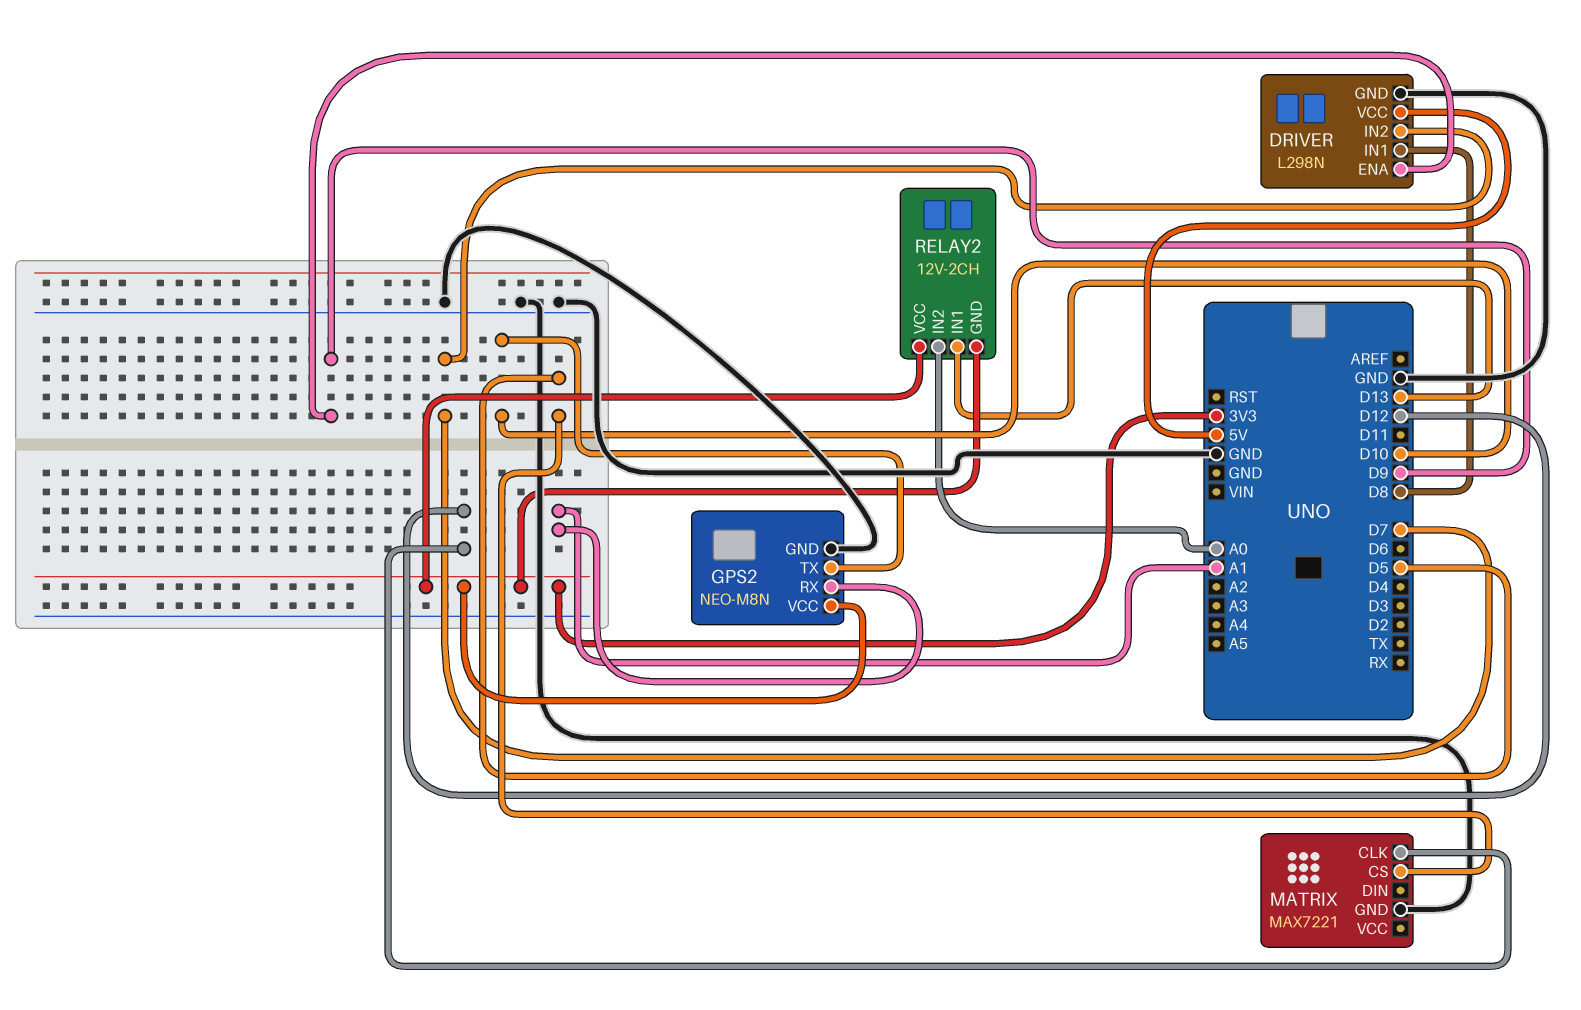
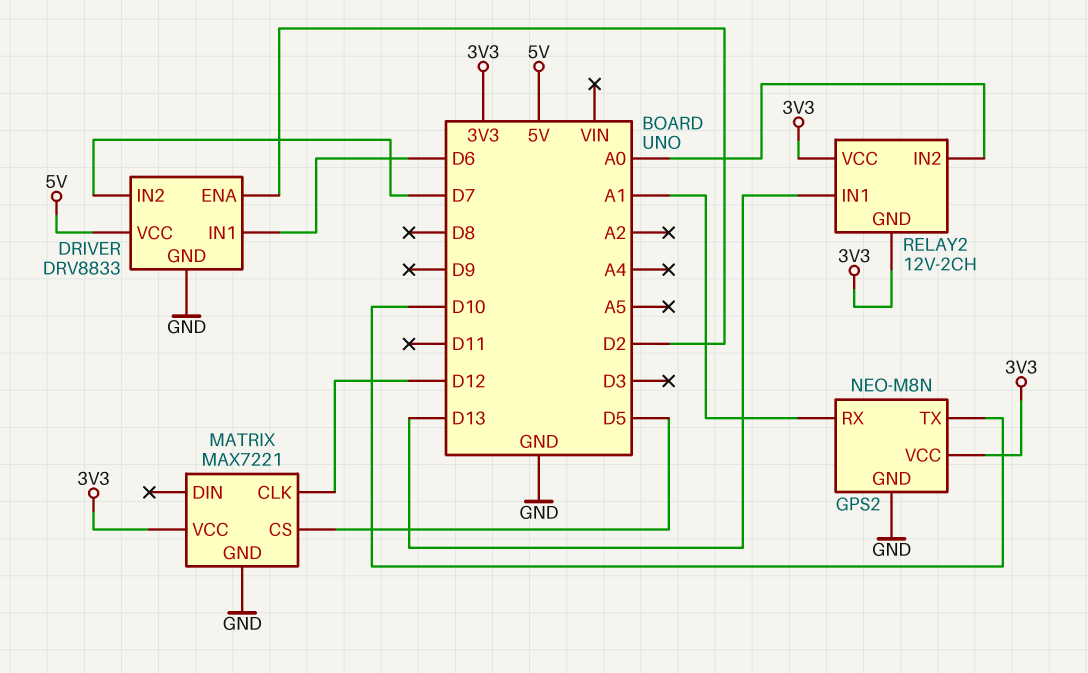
DRIVER: L298N -> DRV8833
DRIVER pin ENA: D9 -> D2
DRIVER pin IN1: D8 -> D6
MATRIX pin VCC: none -> 3V3

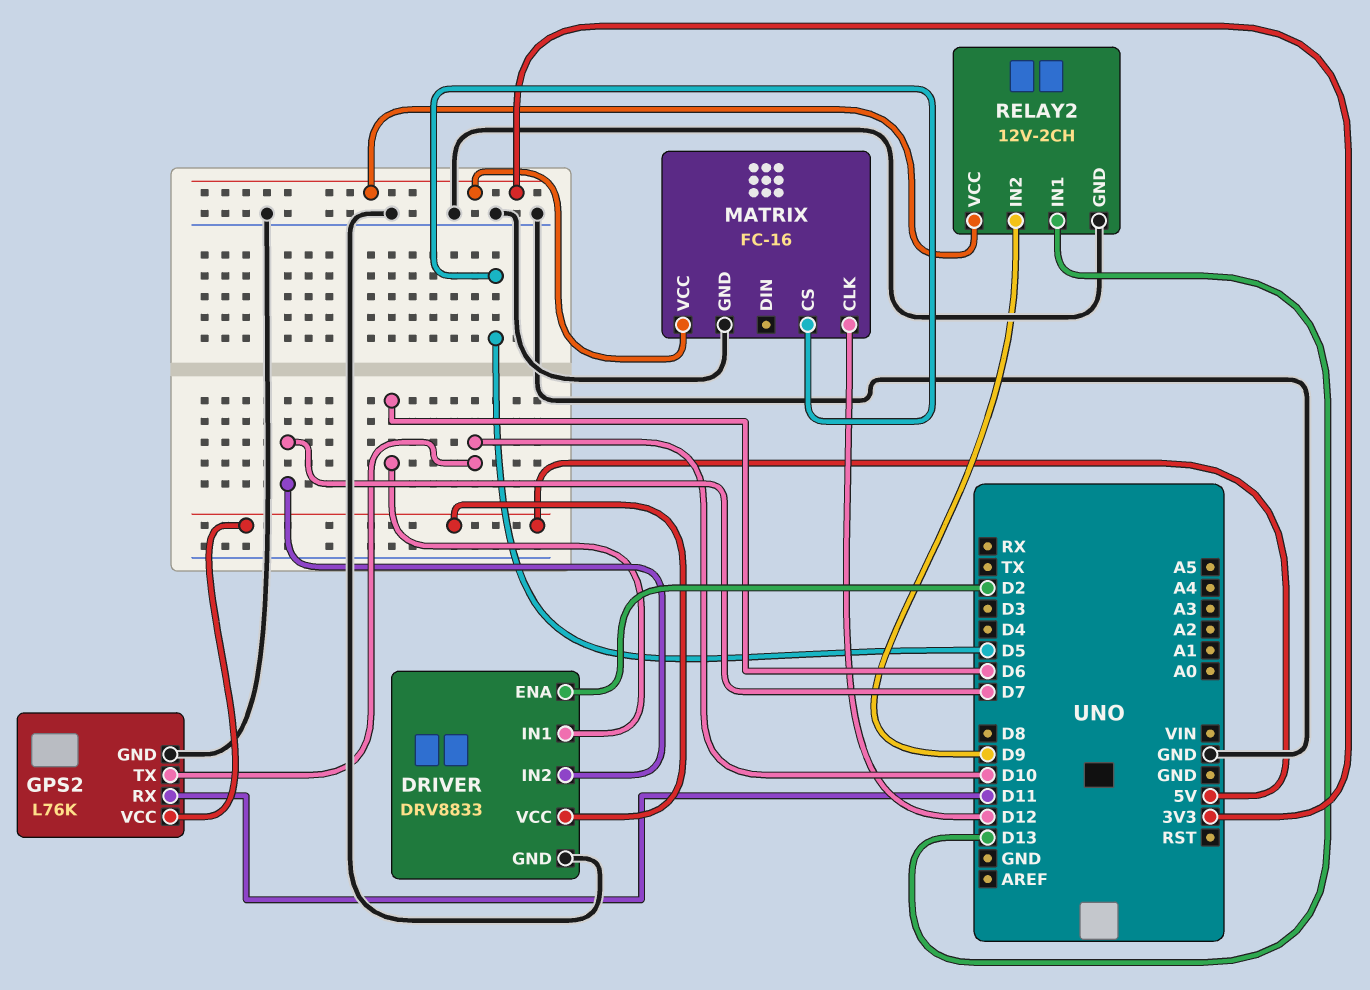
GPS2: NEO-M8N -> L76K
GPS2 pin RX: A1 -> D11
GPS2 pin VCC: 3V3 -> 5V
MATRIX: MAX7221 -> FC-16
RELAY2 pin GND: 3V3 -> GND
RELAY2 pin IN2: A0 -> D9

